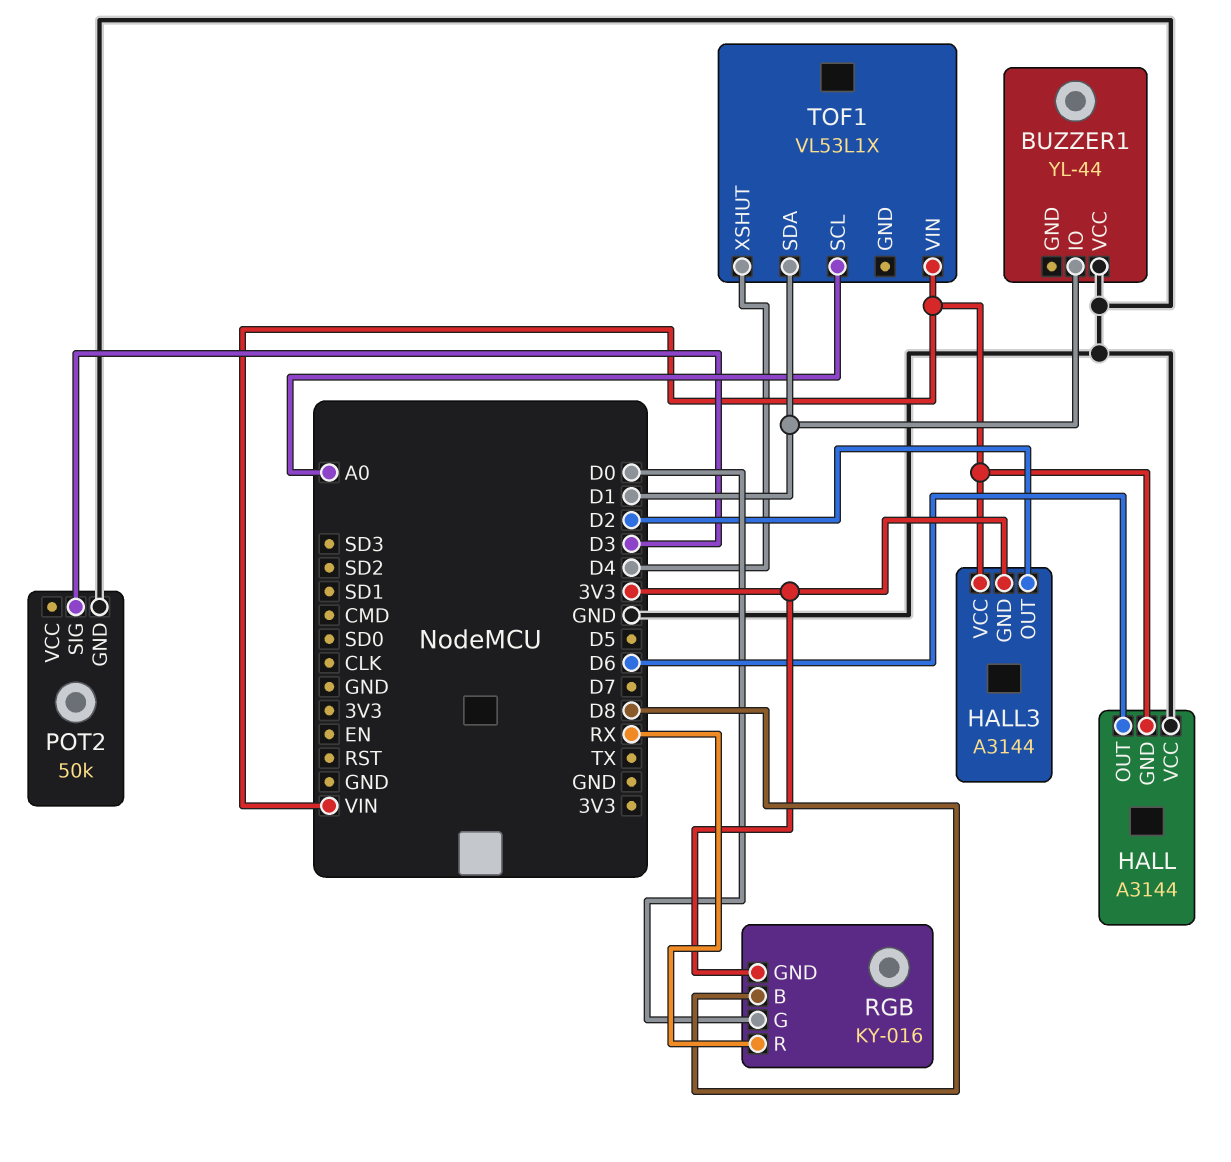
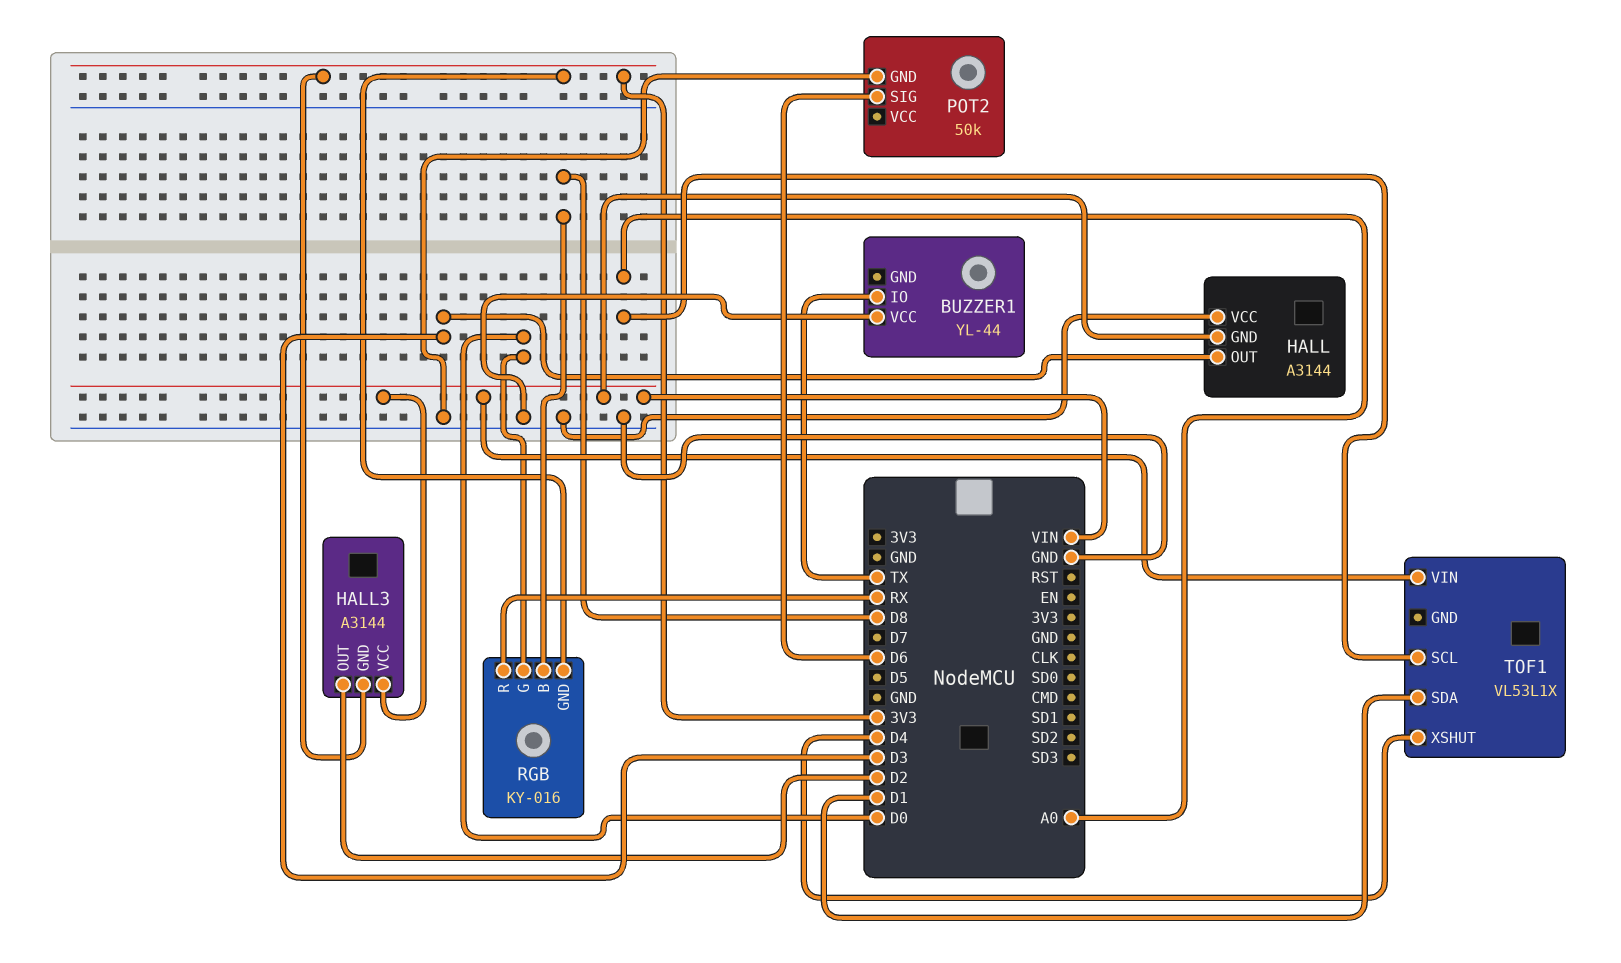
BUZZER1 pin IO: D1 -> TX
HALL pin OUT: D6 -> D3
POT2 pin SIG: D3 -> D6

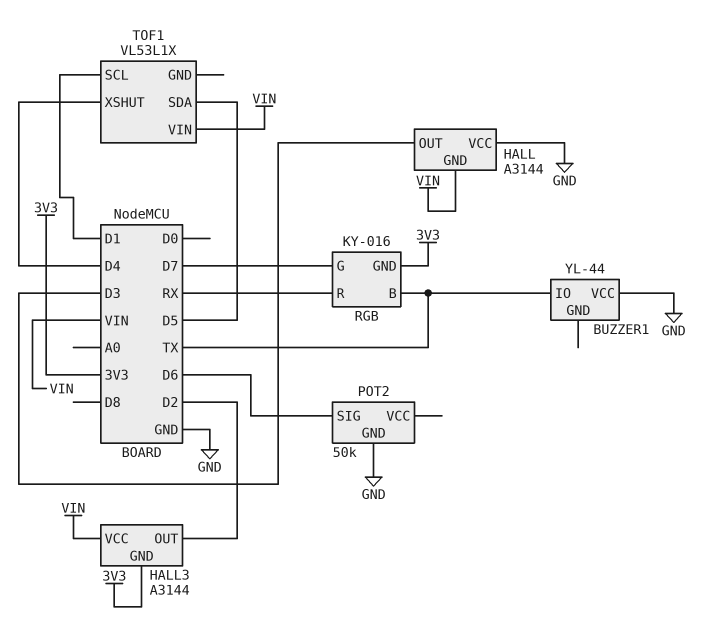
RGB pin B: D8 -> TX
RGB pin G: D0 -> D7
TOF1 pin SCL: A0 -> D1
TOF1 pin SDA: D1 -> D5

